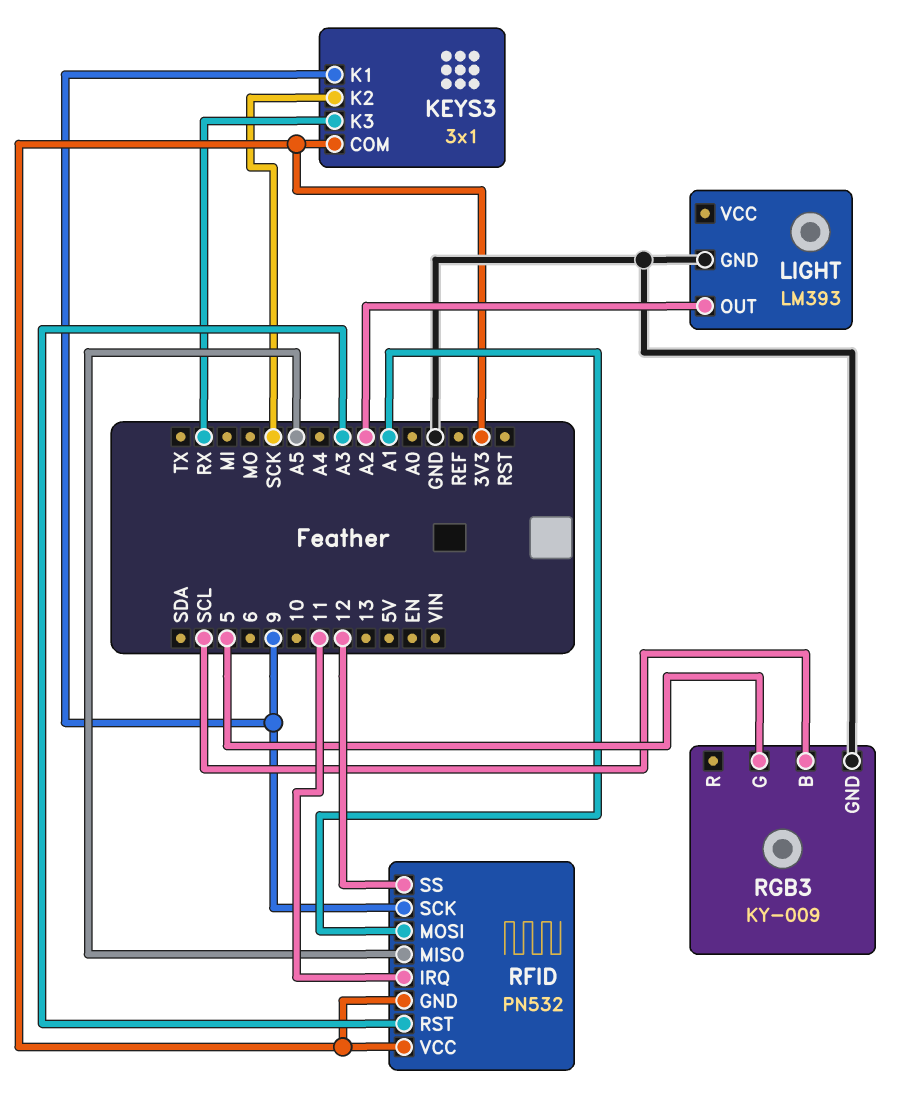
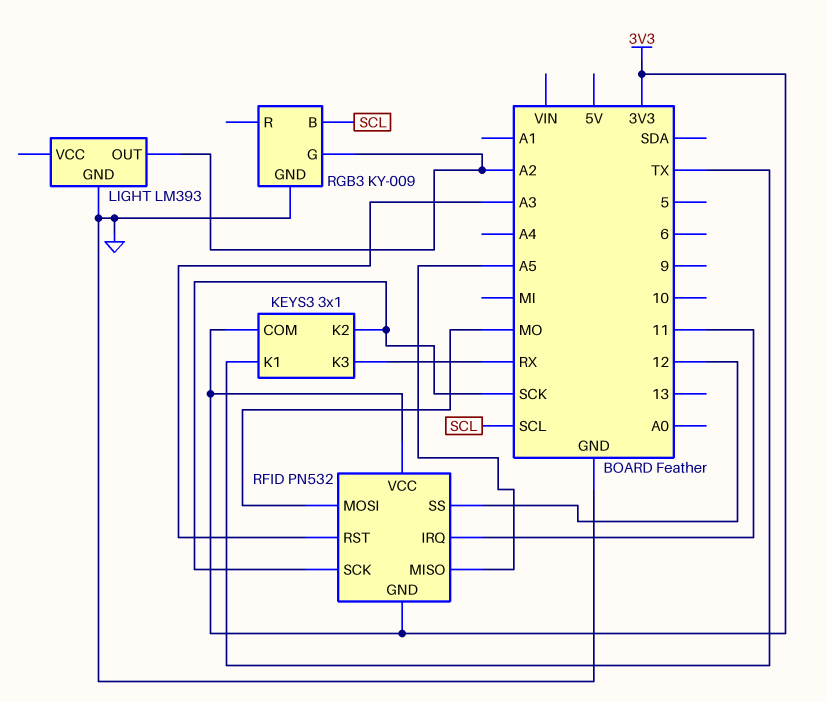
KEYS3 pin K1: 9 -> TX
RFID pin MOSI: A1 -> MO
RFID pin SCK: 9 -> SCK
RGB3 pin G: 5 -> A2

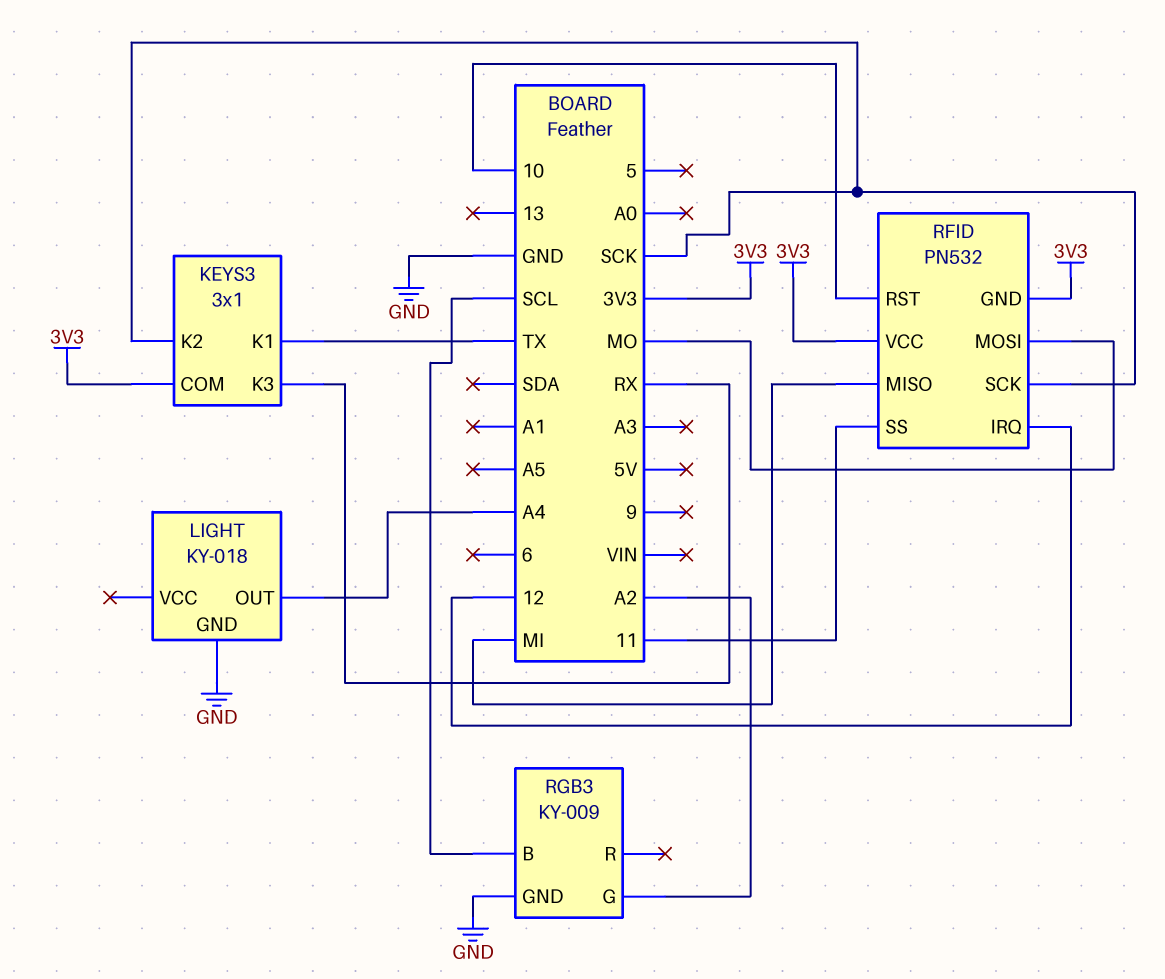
LIGHT: LM393 -> KY-018
LIGHT pin OUT: A2 -> A4
RFID pin IRQ: 11 -> 12
RFID pin MISO: A5 -> MI
RFID pin RST: A3 -> 10
RFID pin SS: 12 -> 11

